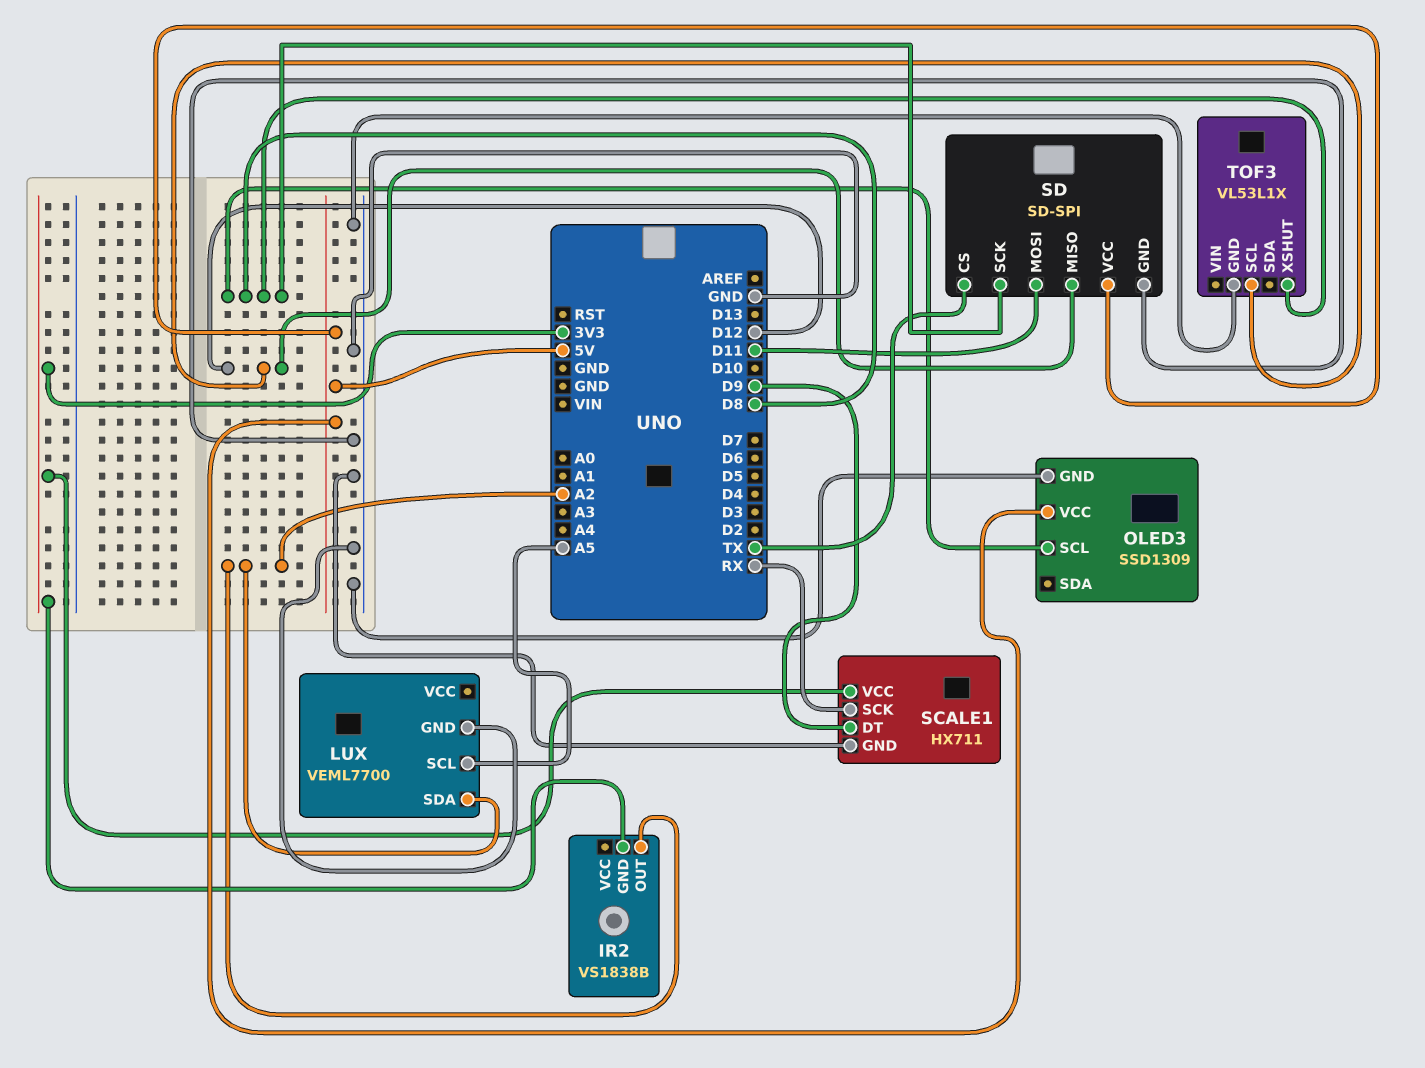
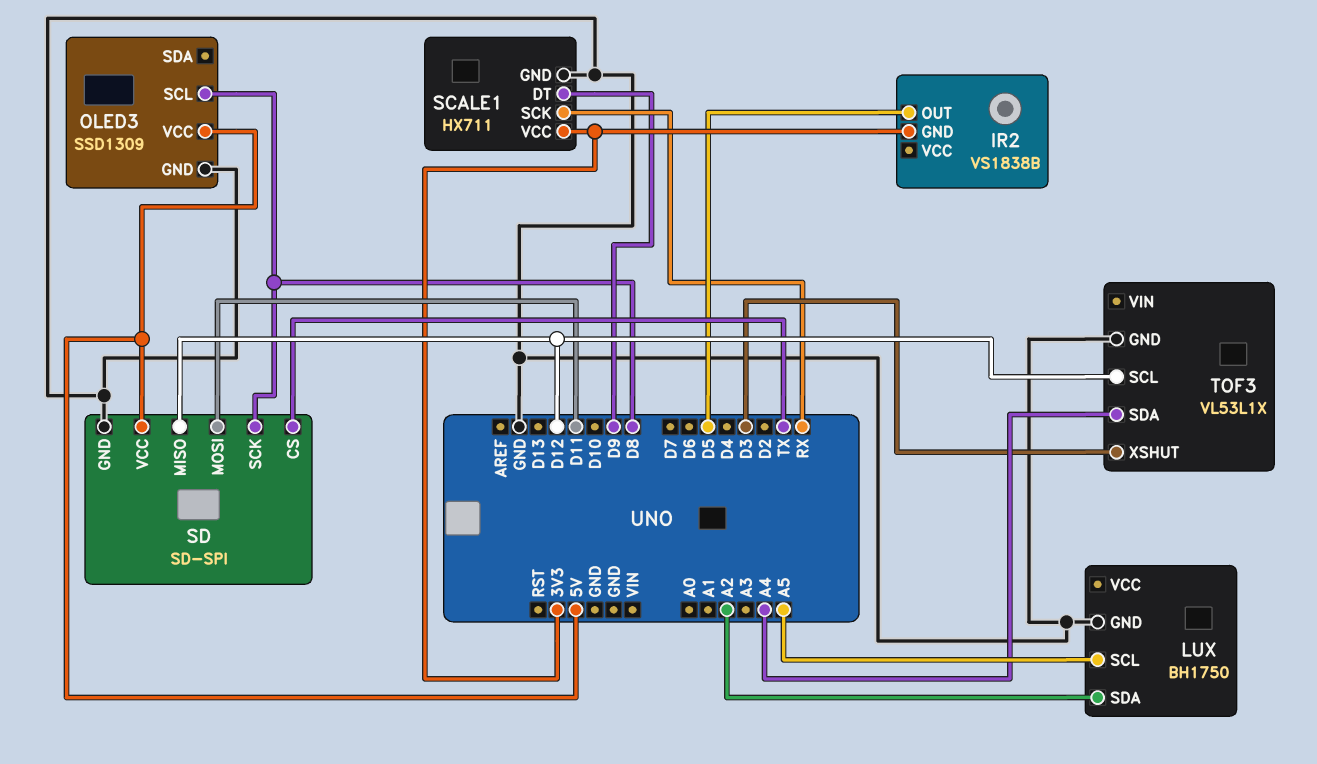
IR2 pin OUT: A2 -> D5
LUX: VEML7700 -> BH1750
TOF3 pin SDA: none -> A4
TOF3 pin XSHUT: D8 -> D3

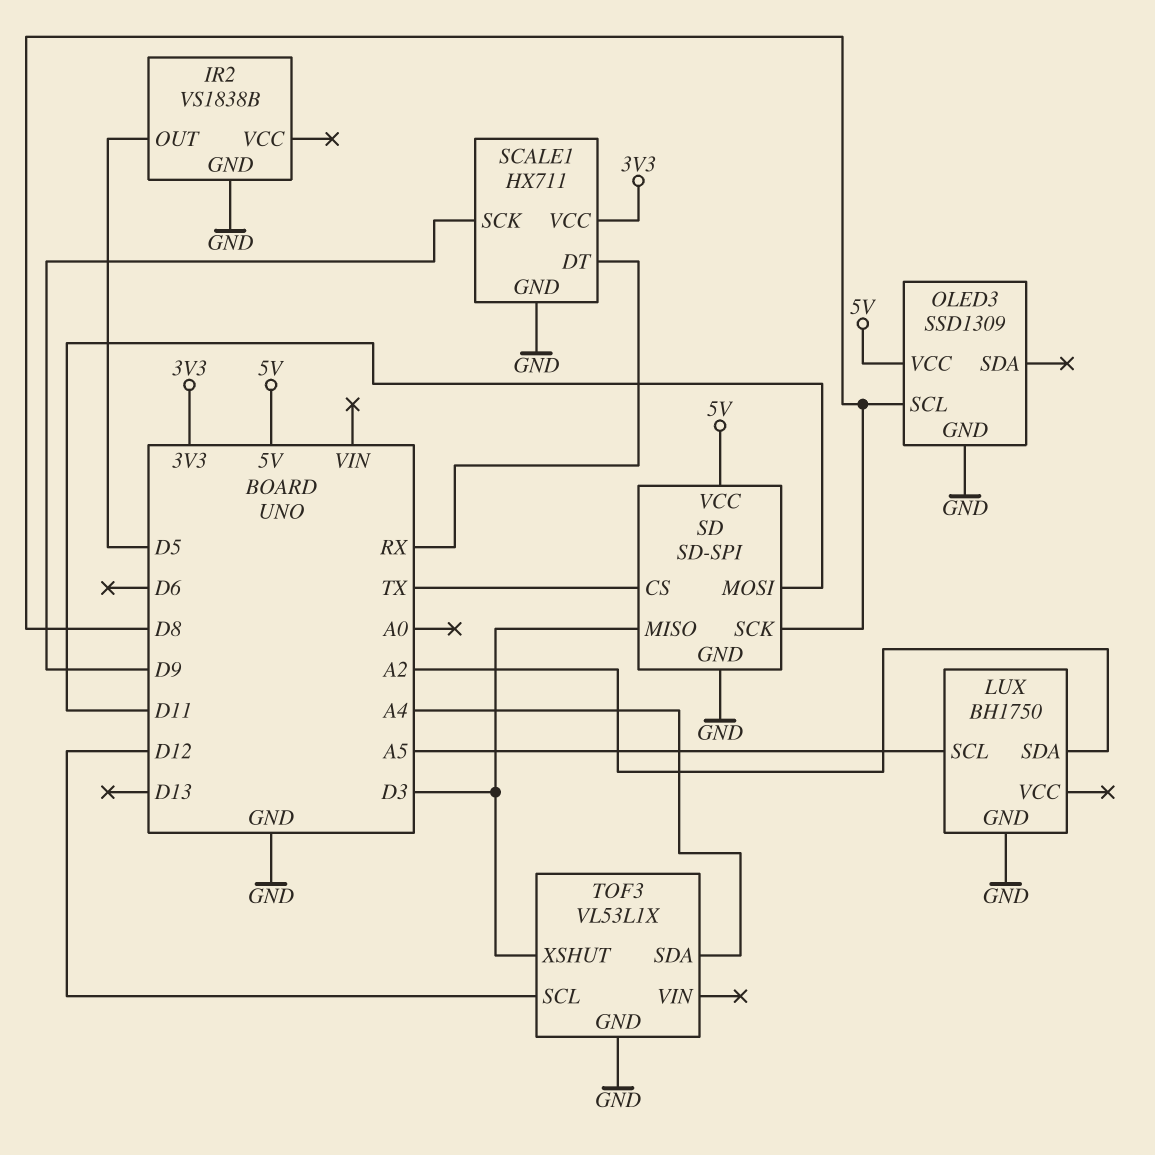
IR2 pin GND: 3V3 -> GND
SCALE1 pin DT: D9 -> RX
SCALE1 pin SCK: RX -> D9
SD pin MISO: D12 -> D3

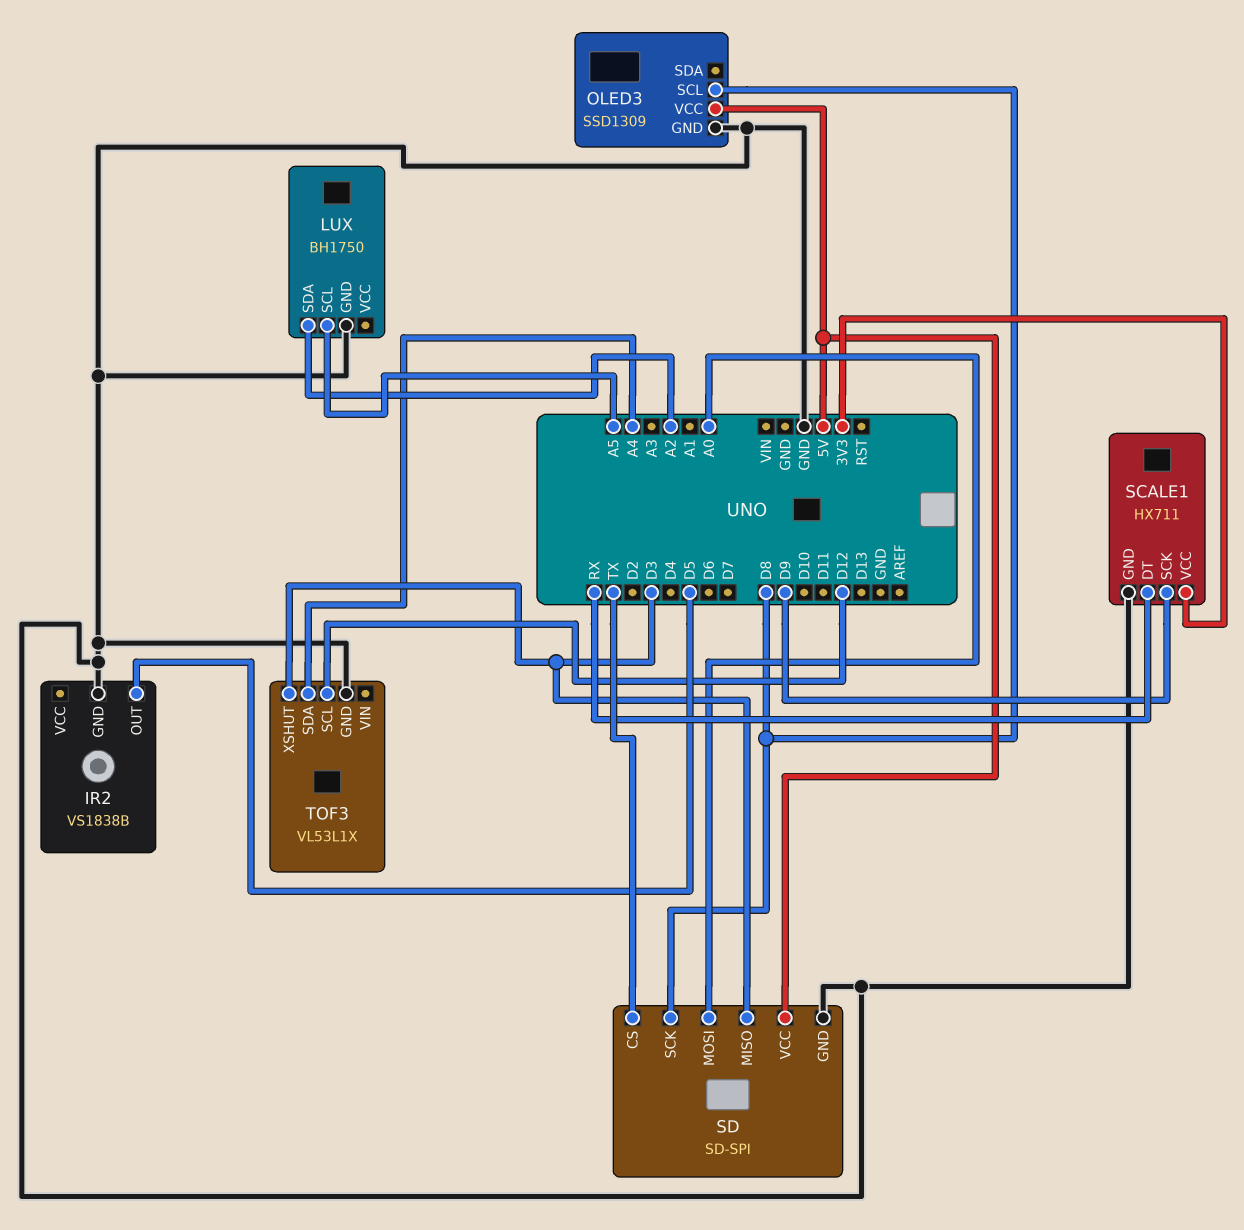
SD pin MOSI: D11 -> A0

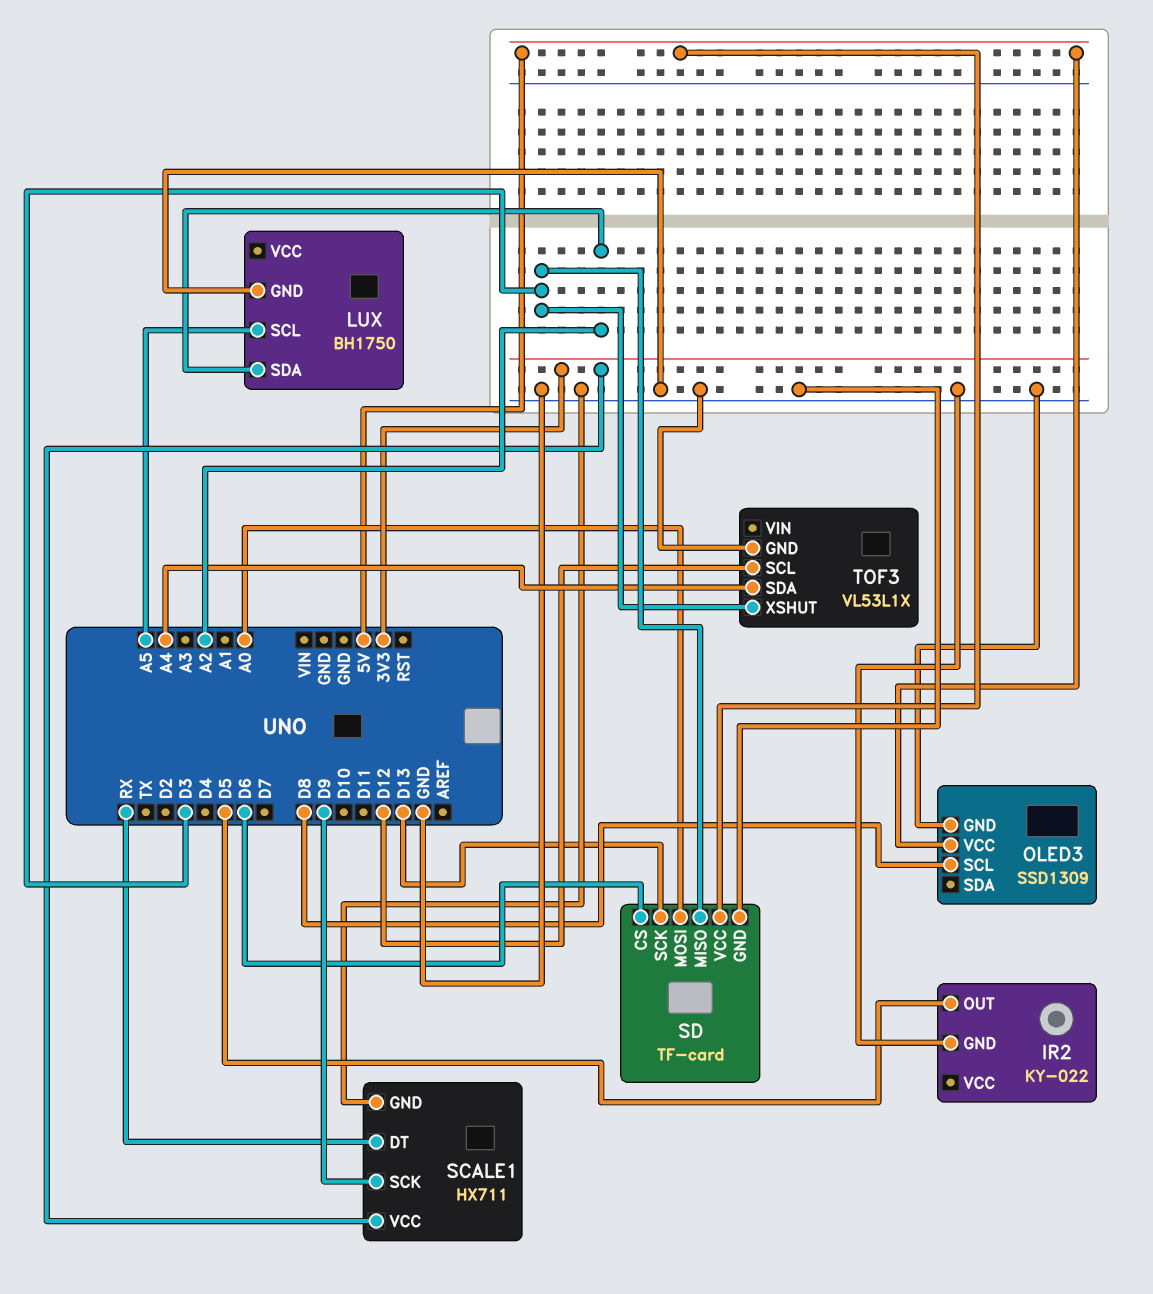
IR2: VS1838B -> KY-022
SD: SD-SPI -> TF-card
SD pin CS: TX -> D6
SD pin SCK: D8 -> D13

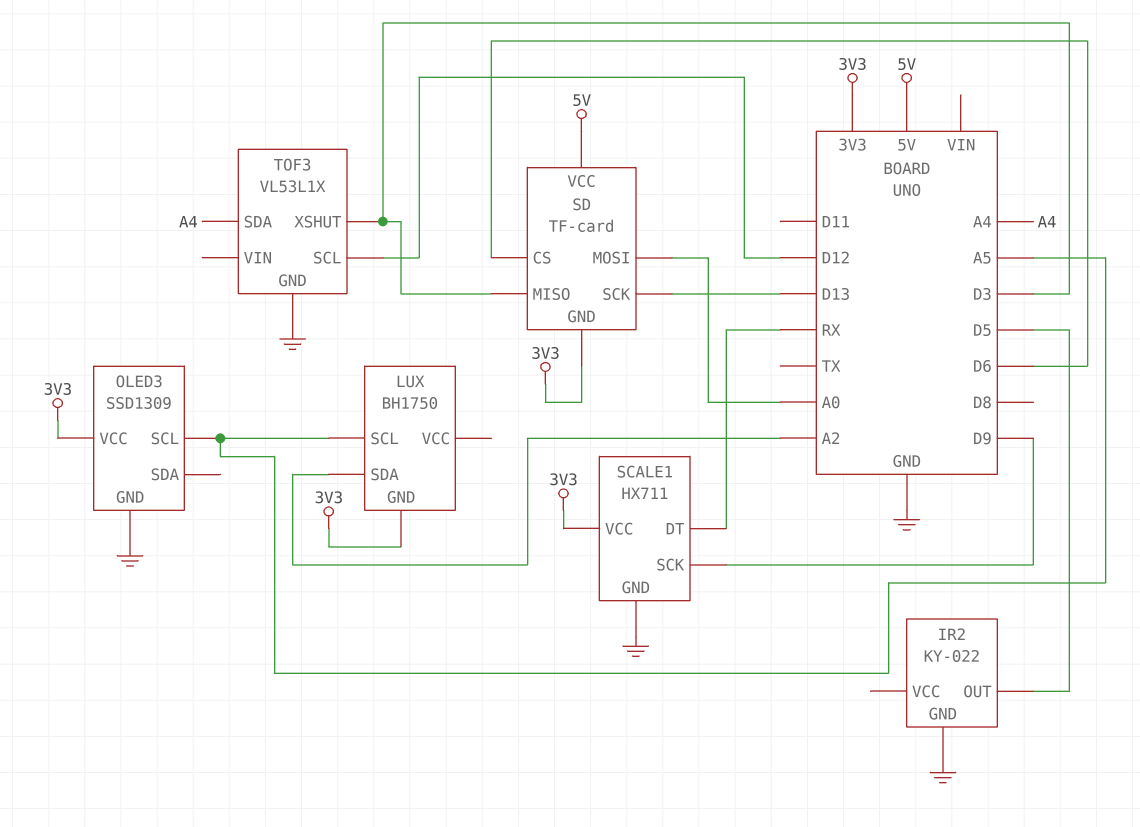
LUX pin GND: GND -> 3V3
OLED3 pin SCL: D8 -> A5
OLED3 pin VCC: 5V -> 3V3
SD pin GND: GND -> 3V3

